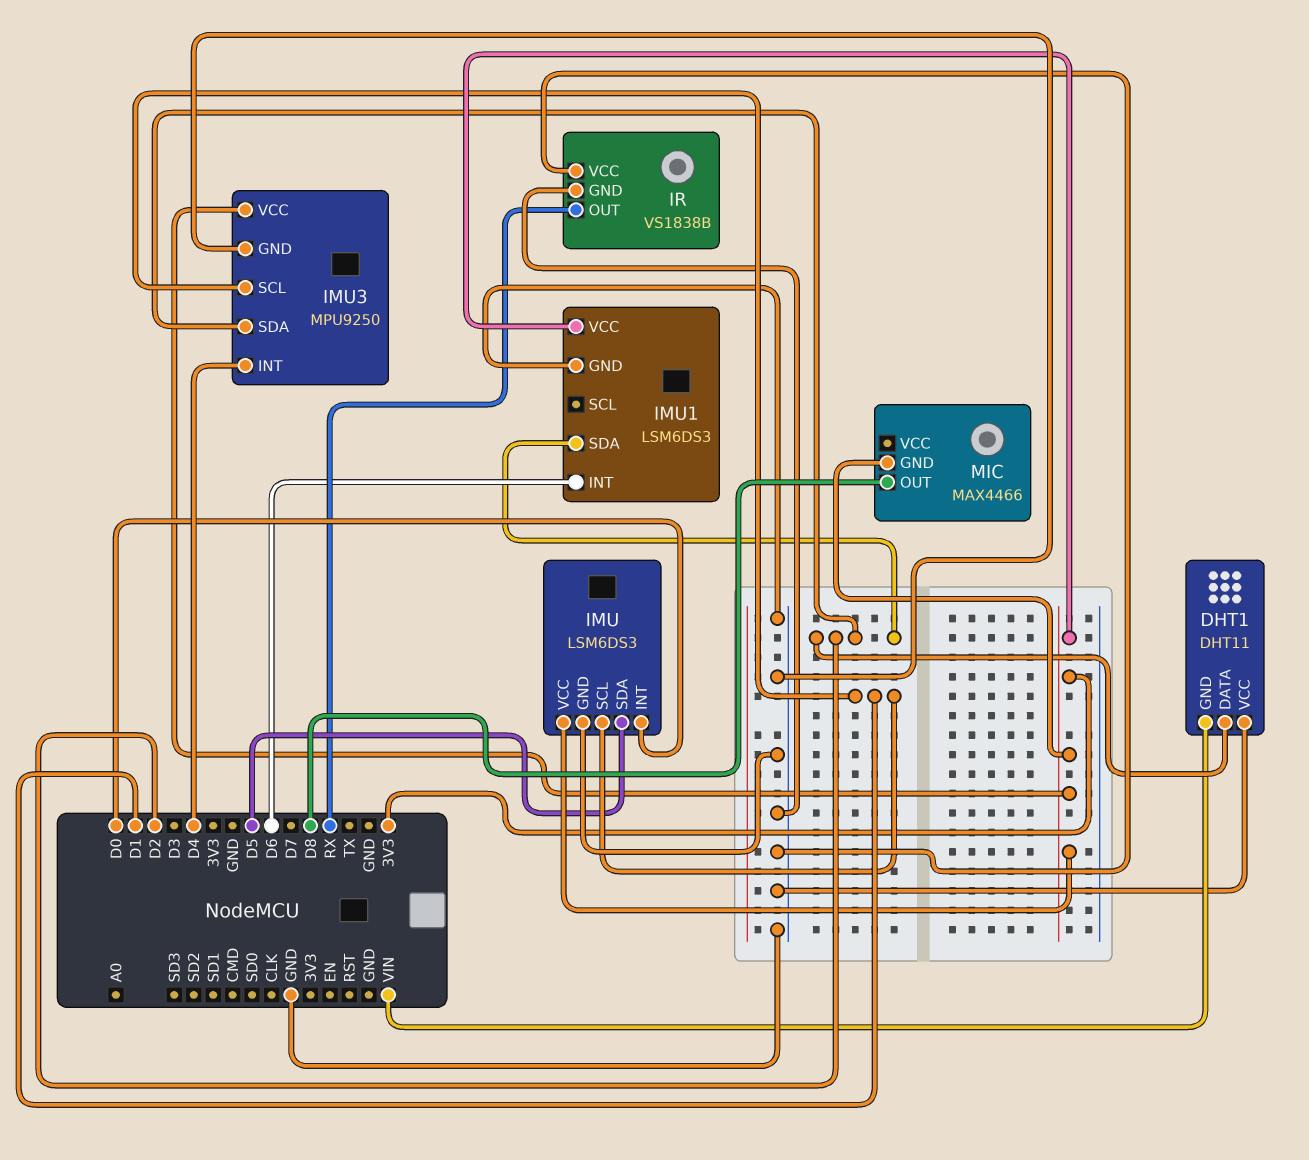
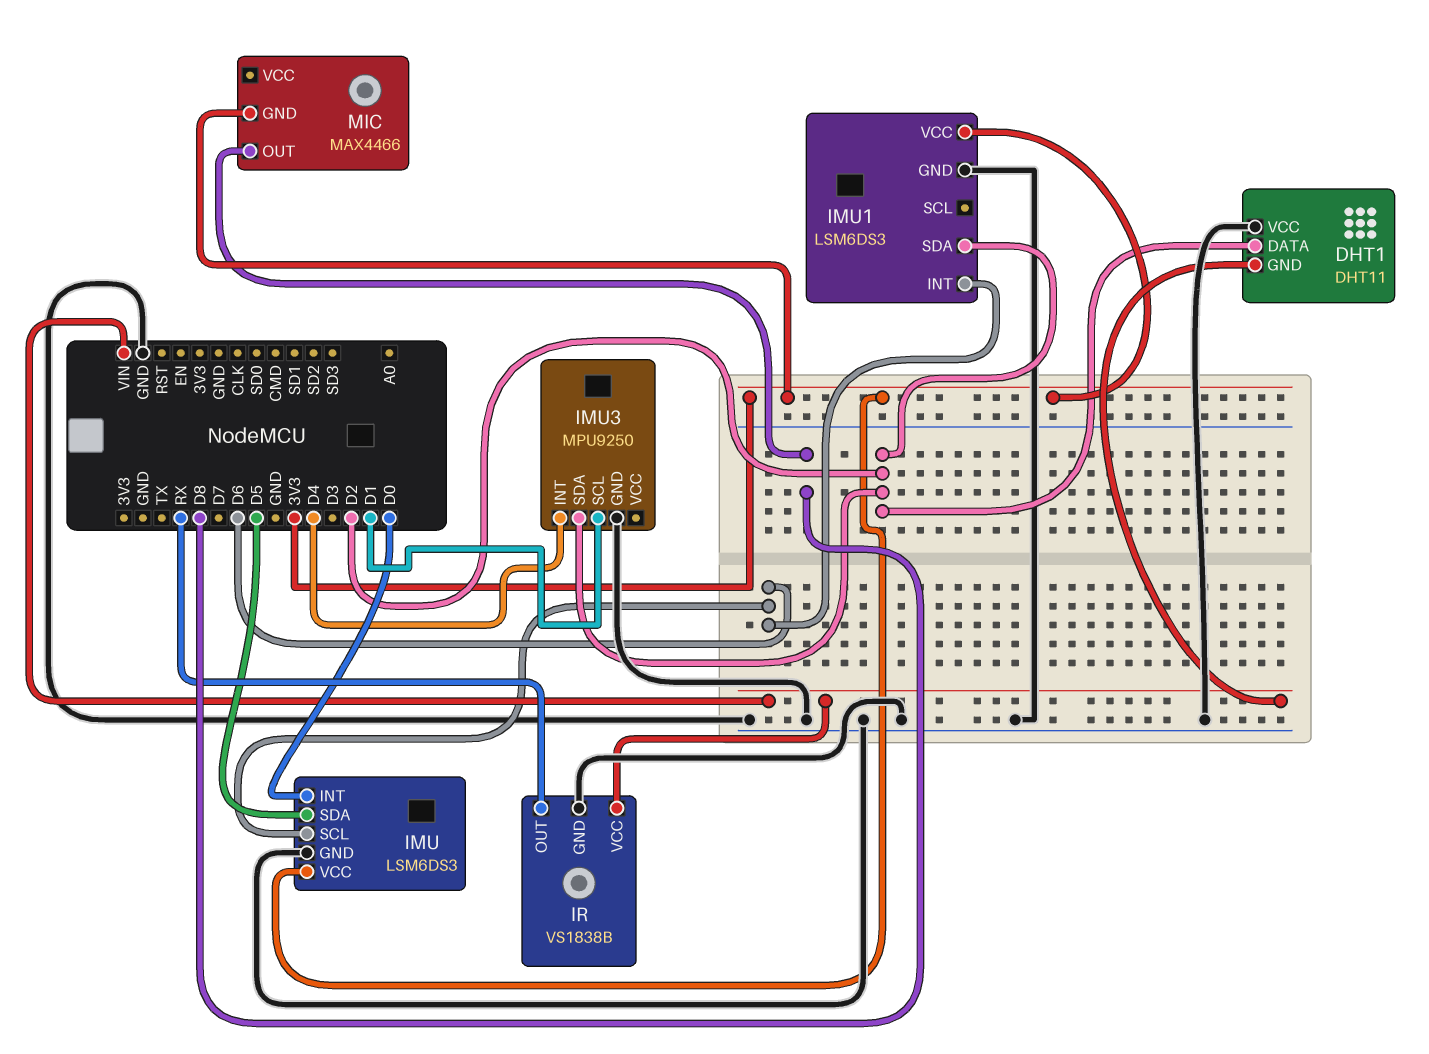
IMU pin SCL: D1 -> D6
IMU3 pin VCC: 3V3 -> none
IR pin VCC: GND -> VIN

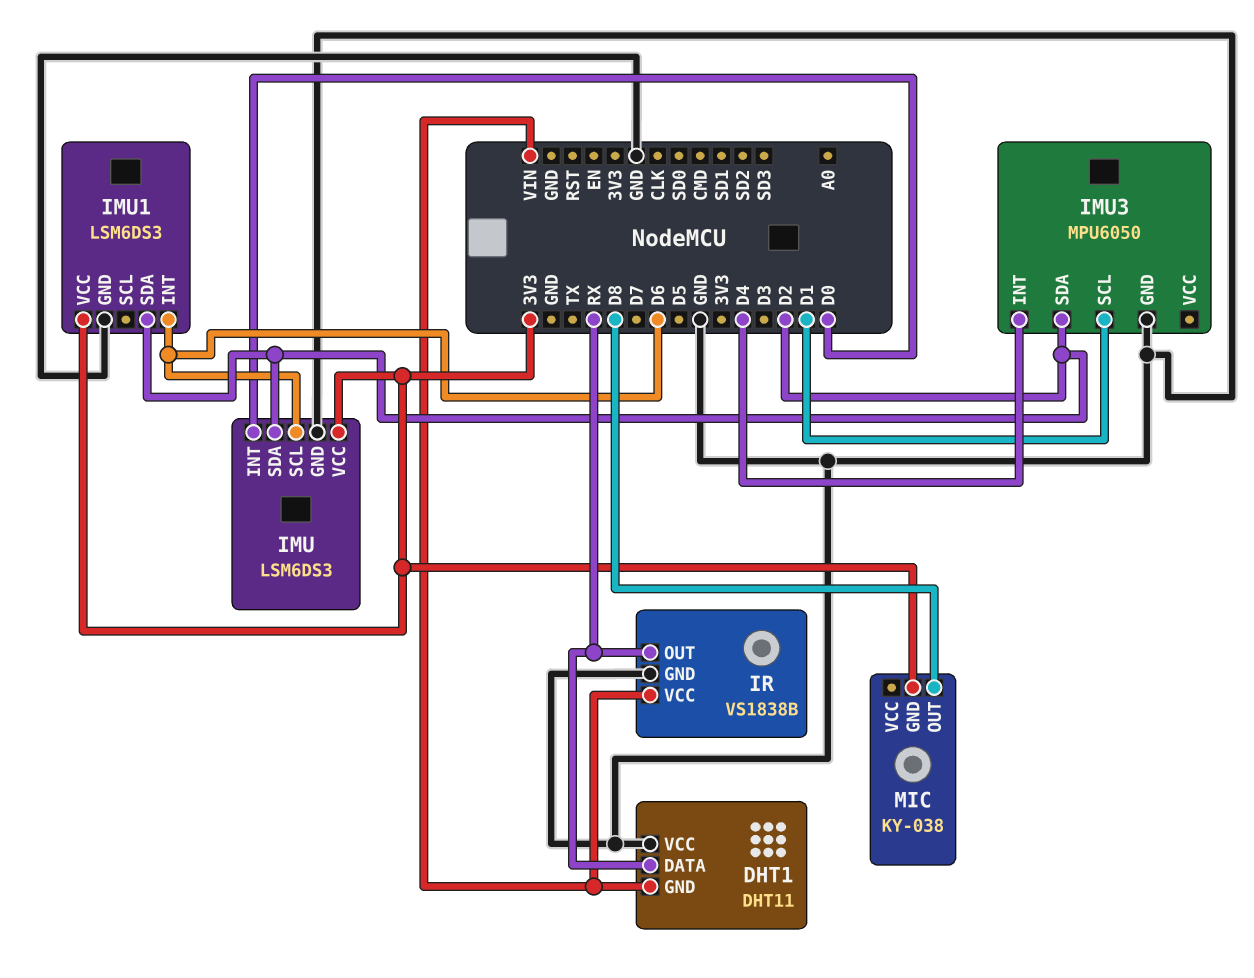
DHT1 pin DATA: D2 -> RX
IMU pin SDA: D5 -> D2
IMU3: MPU9250 -> MPU6050
MIC: MAX4466 -> KY-038

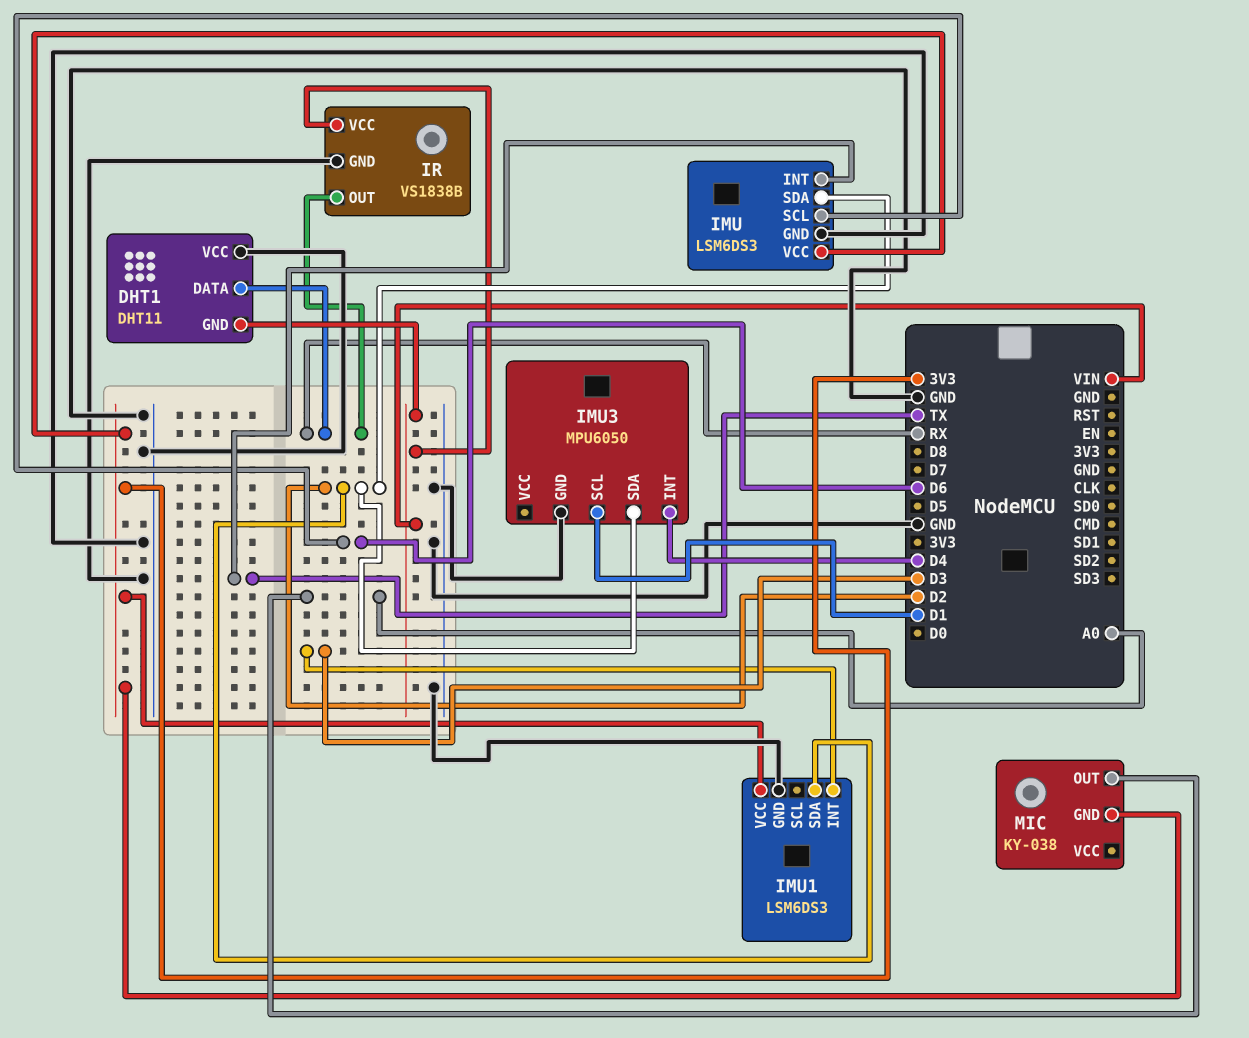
IMU pin INT: D0 -> TX
IMU1 pin INT: D6 -> D3
MIC pin OUT: D8 -> A0

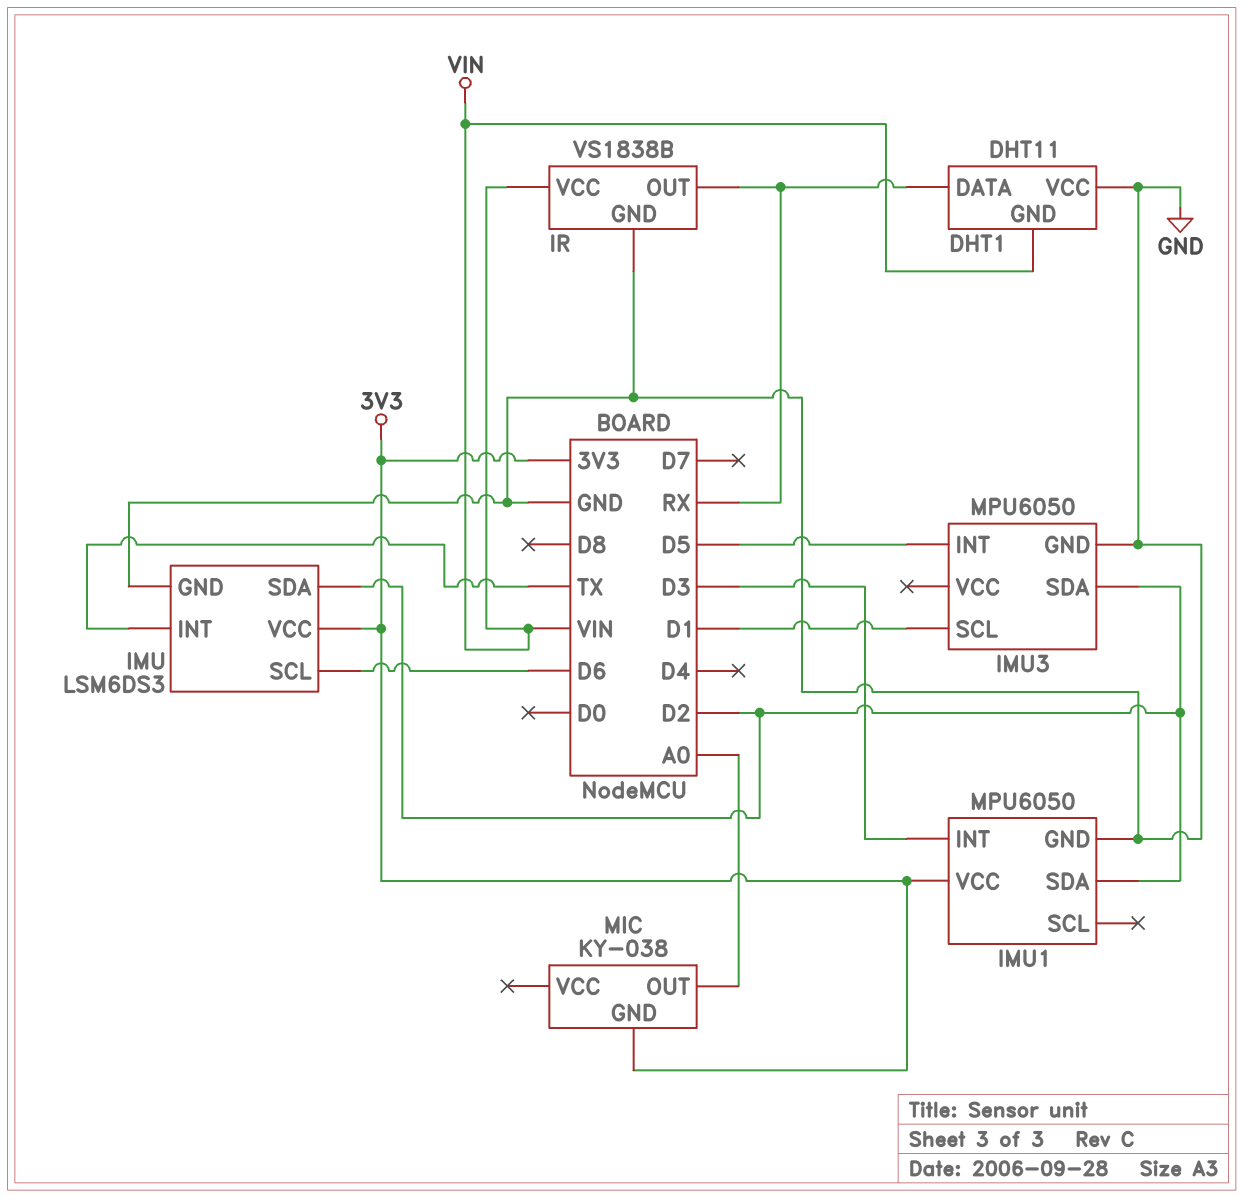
IMU1: LSM6DS3 -> MPU6050
IMU3 pin INT: D4 -> D5

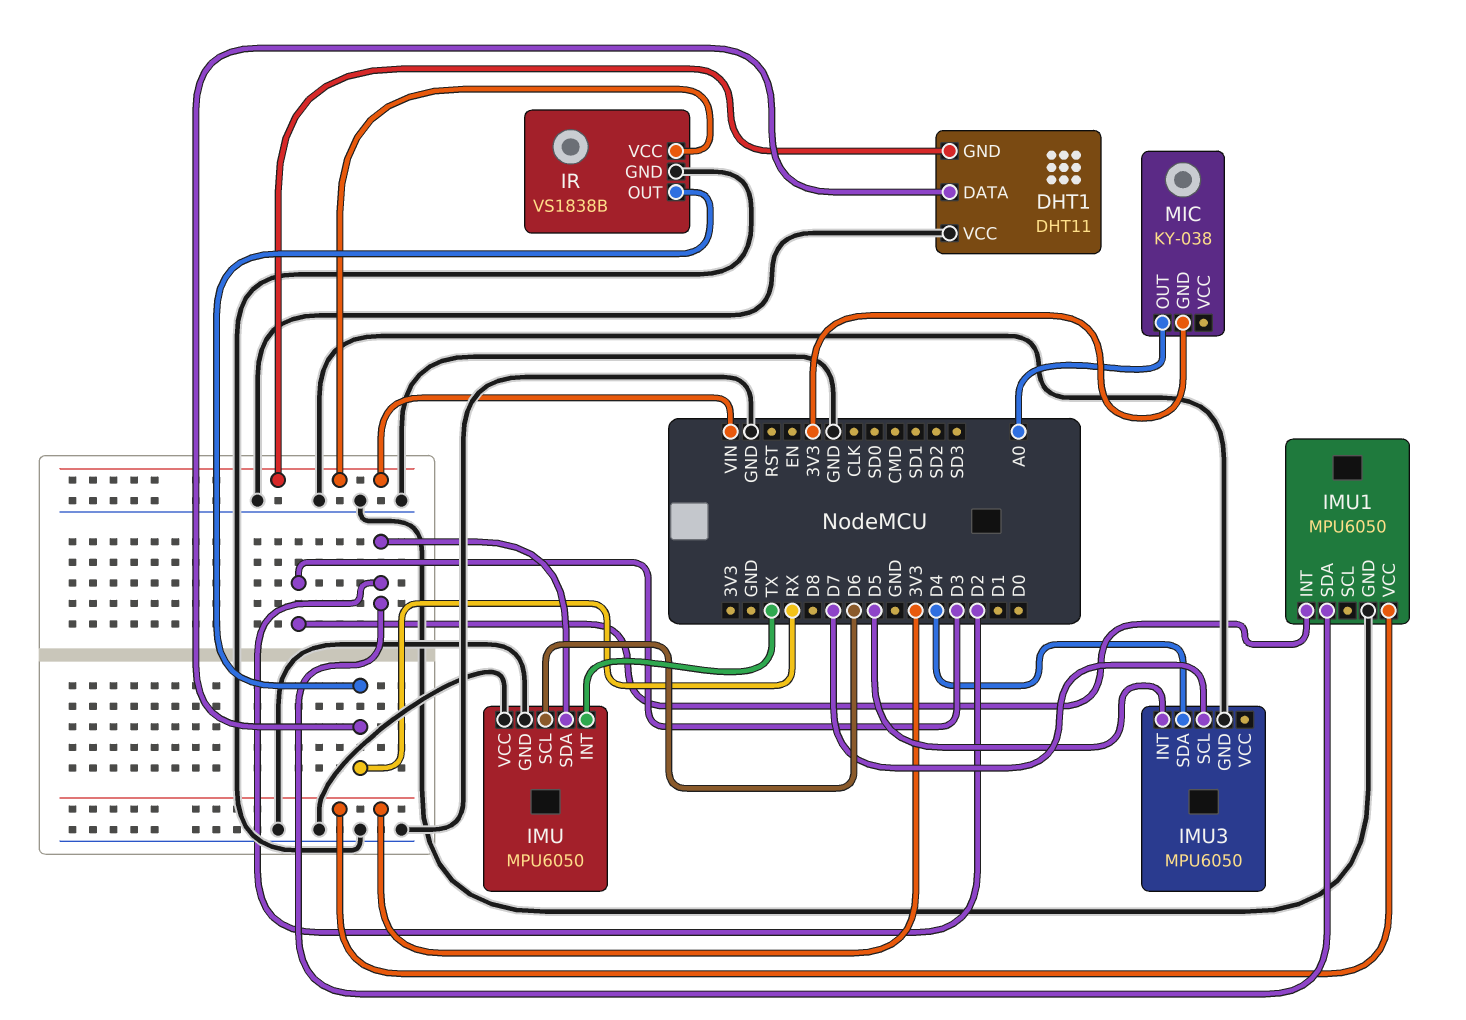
IMU: LSM6DS3 -> MPU6050
IMU pin VCC: 3V3 -> GND
IMU3 pin SCL: D1 -> D7
IMU3 pin SDA: D2 -> D4

